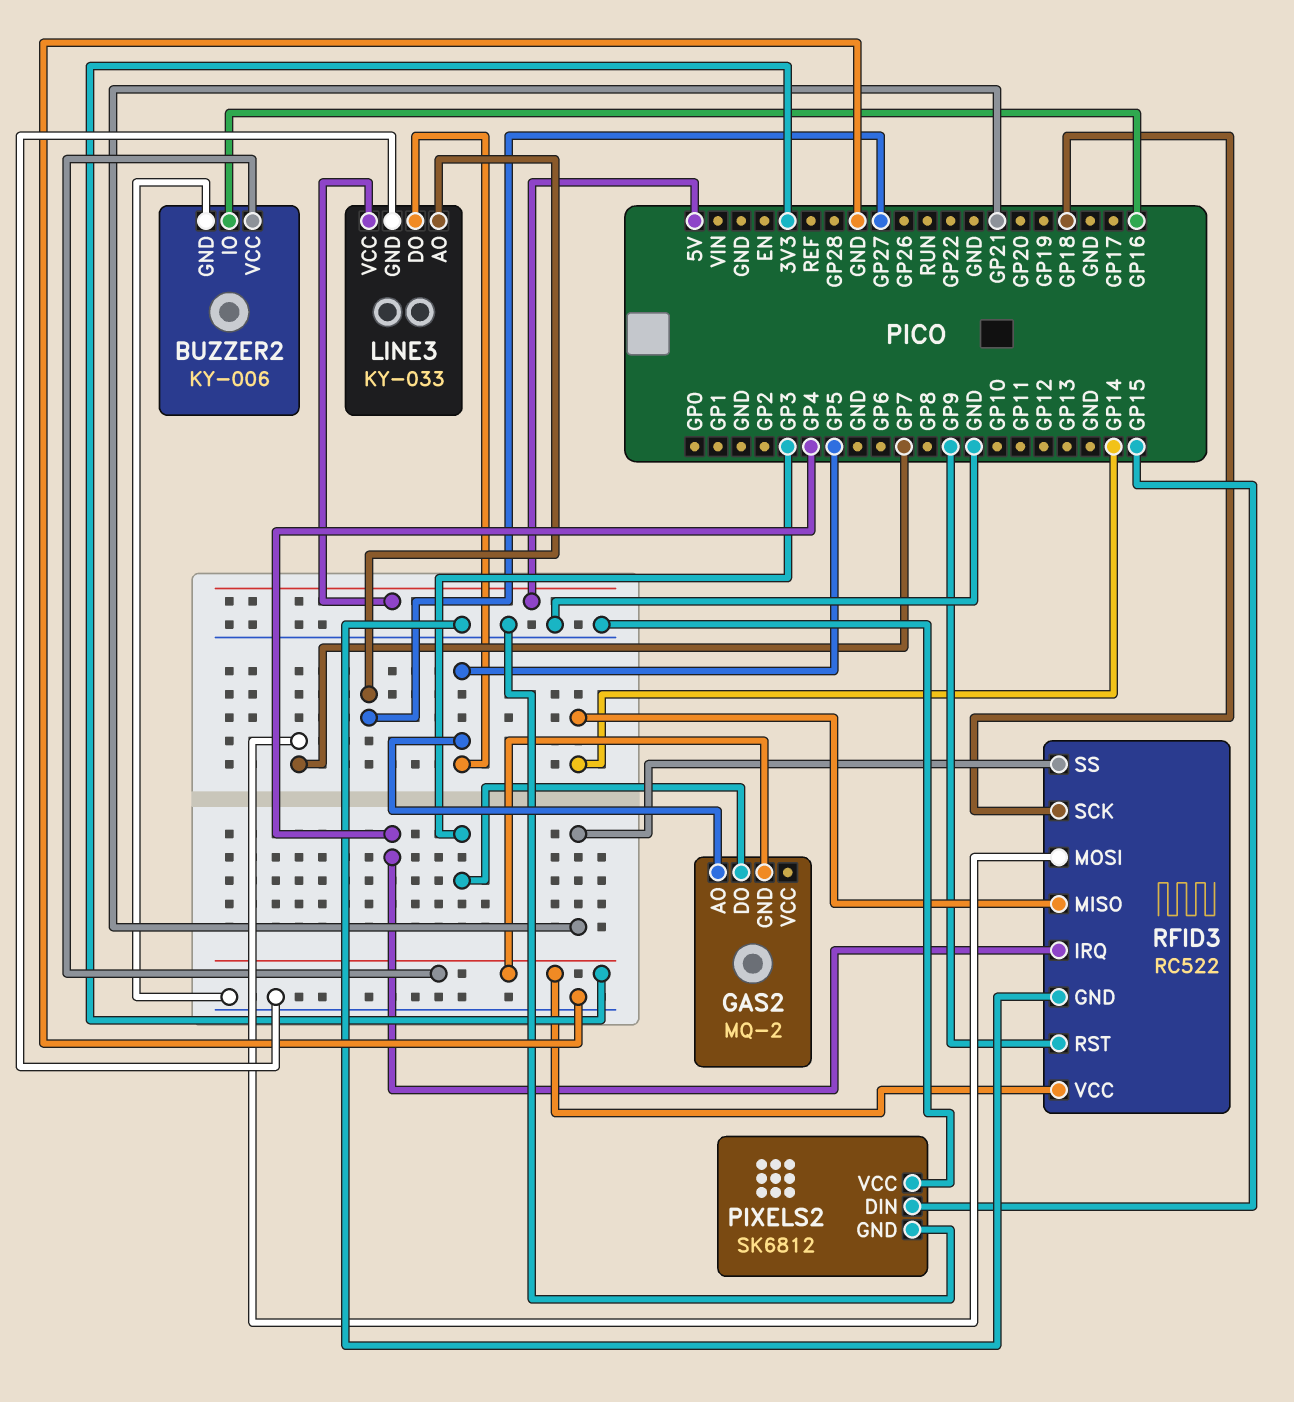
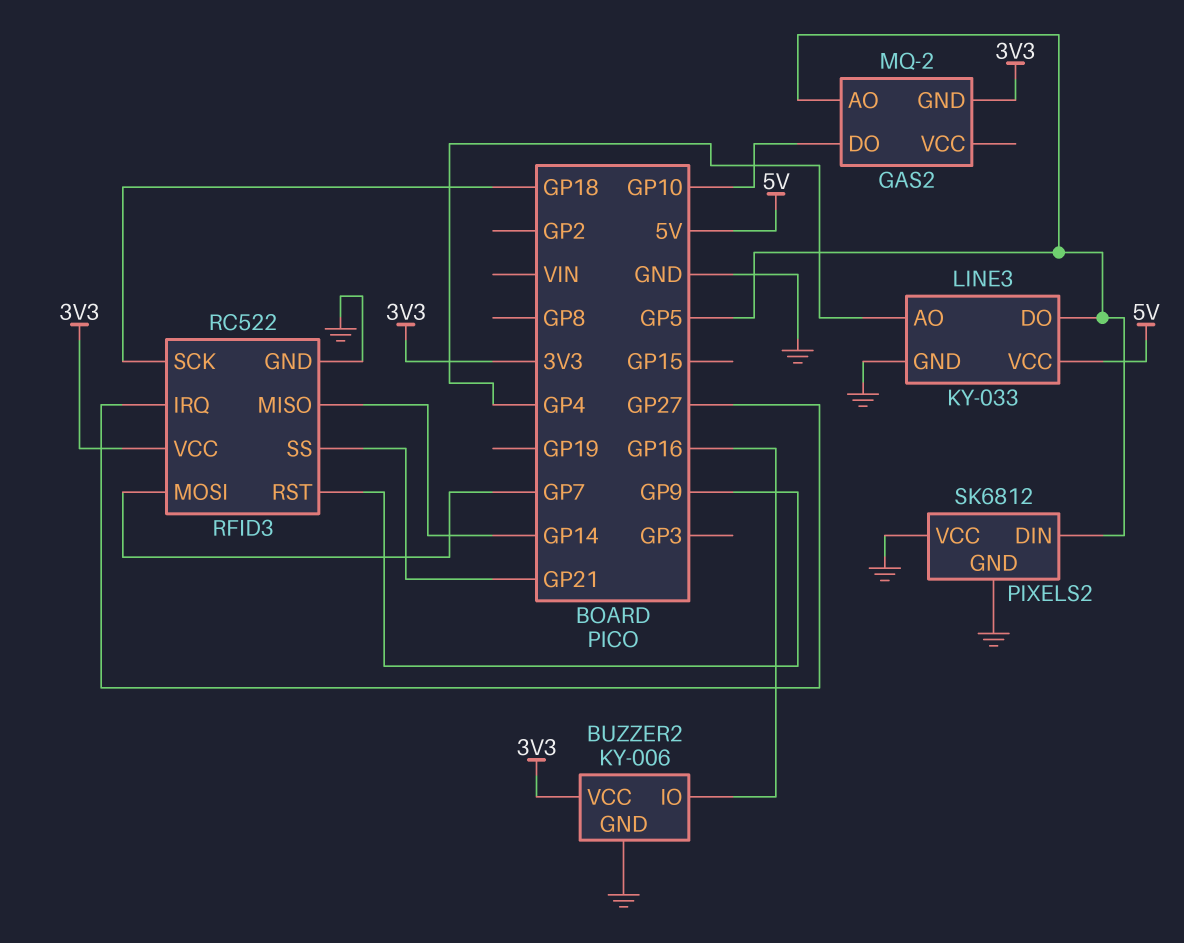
GAS2 pin DO: GP3 -> GP10
LINE3 pin AO: GP27 -> GP4
PIXELS2 pin DIN: GP15 -> GP5
RFID3 pin IRQ: GP4 -> GP27

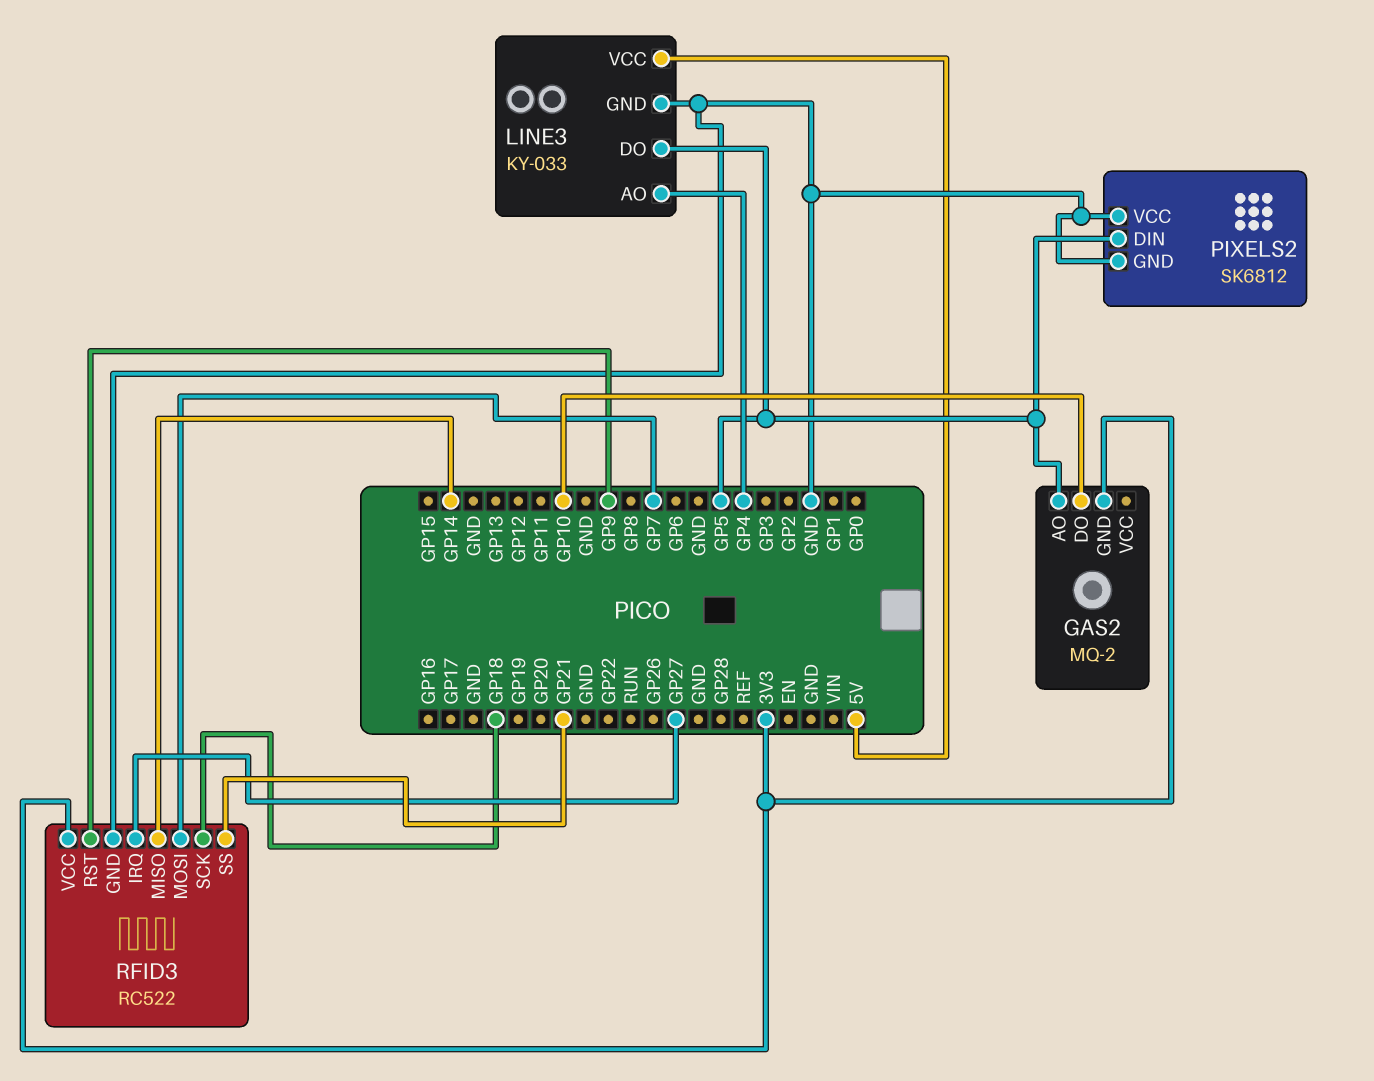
BUZZER2: KY-006 -> none
BUZZER2 pin GND: GND -> none
BUZZER2 pin IO: GP16 -> none
BUZZER2 pin VCC: 3V3 -> none

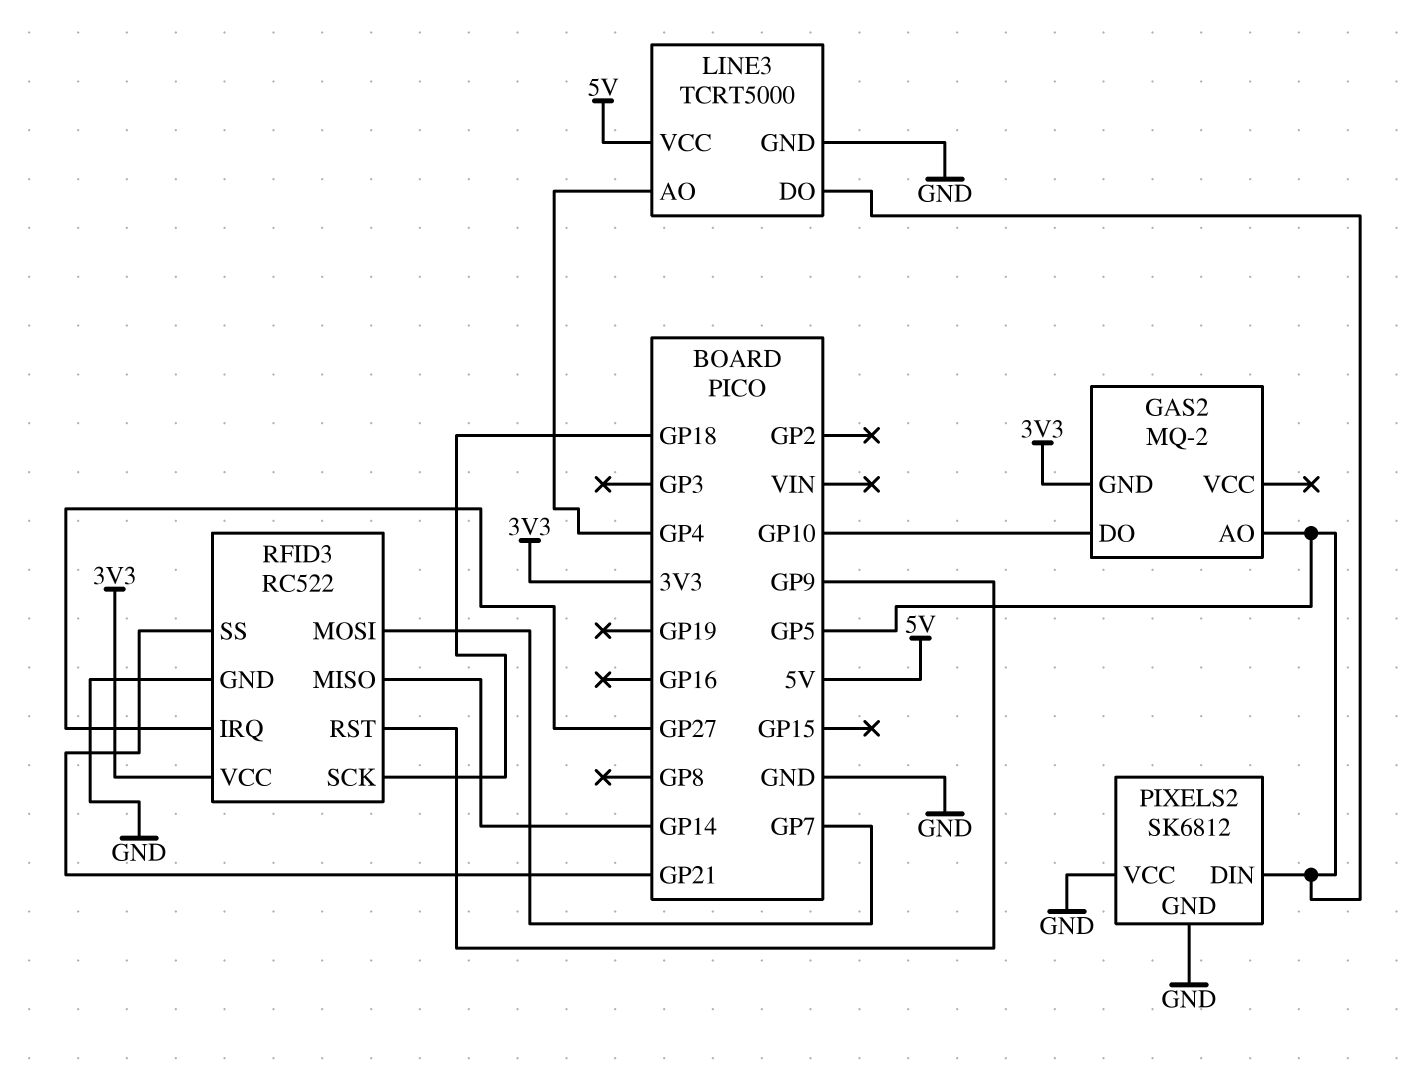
LINE3: KY-033 -> TCRT5000

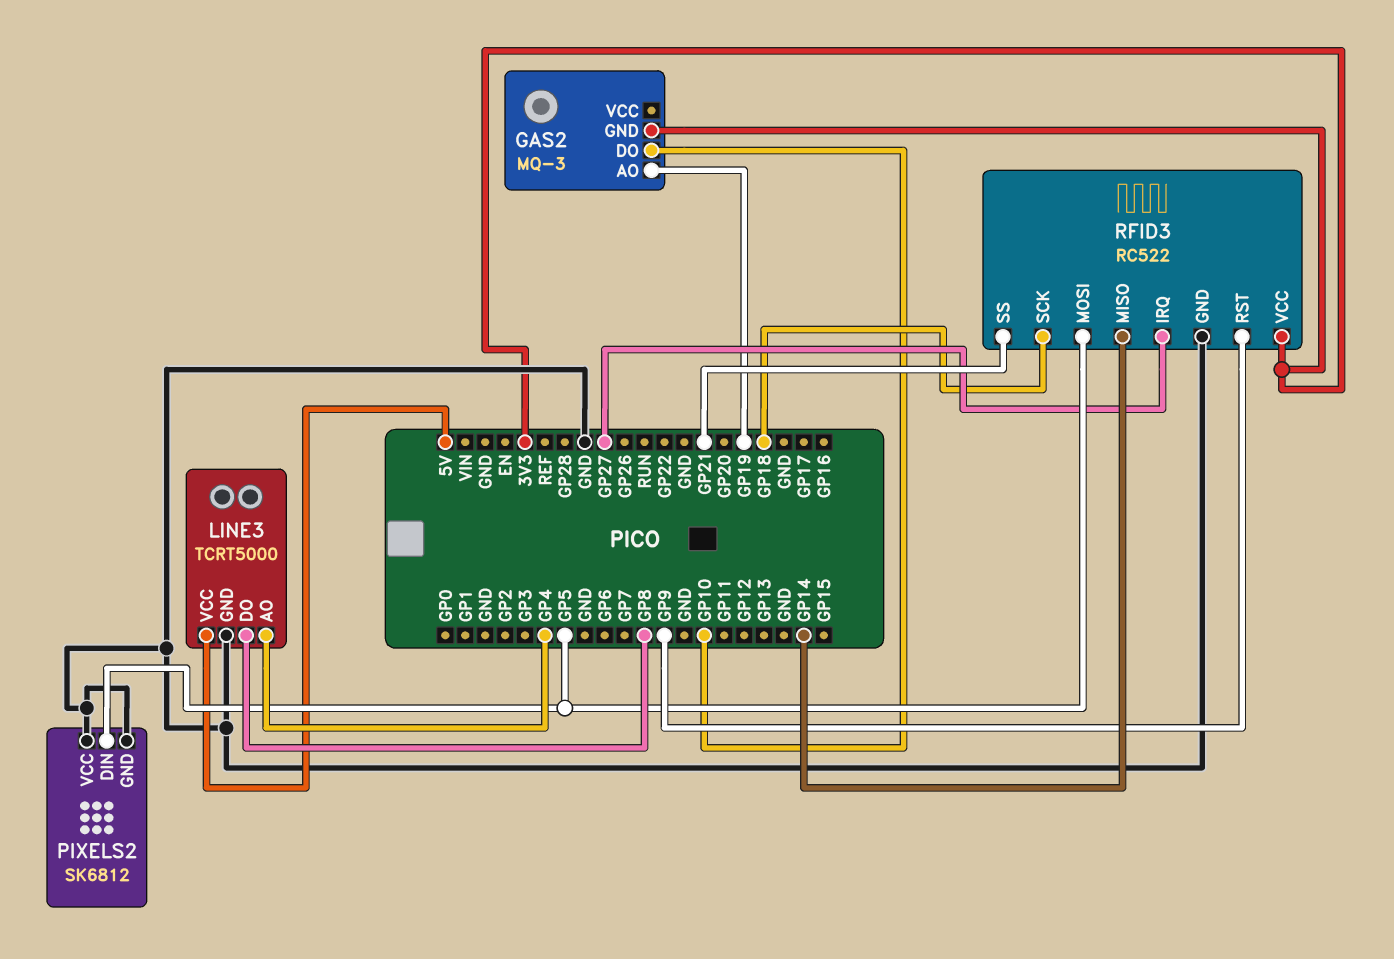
GAS2: MQ-2 -> MQ-3
GAS2 pin AO: GP5 -> GP19
LINE3 pin DO: GP5 -> GP8
RFID3 pin MOSI: GP7 -> GP5

